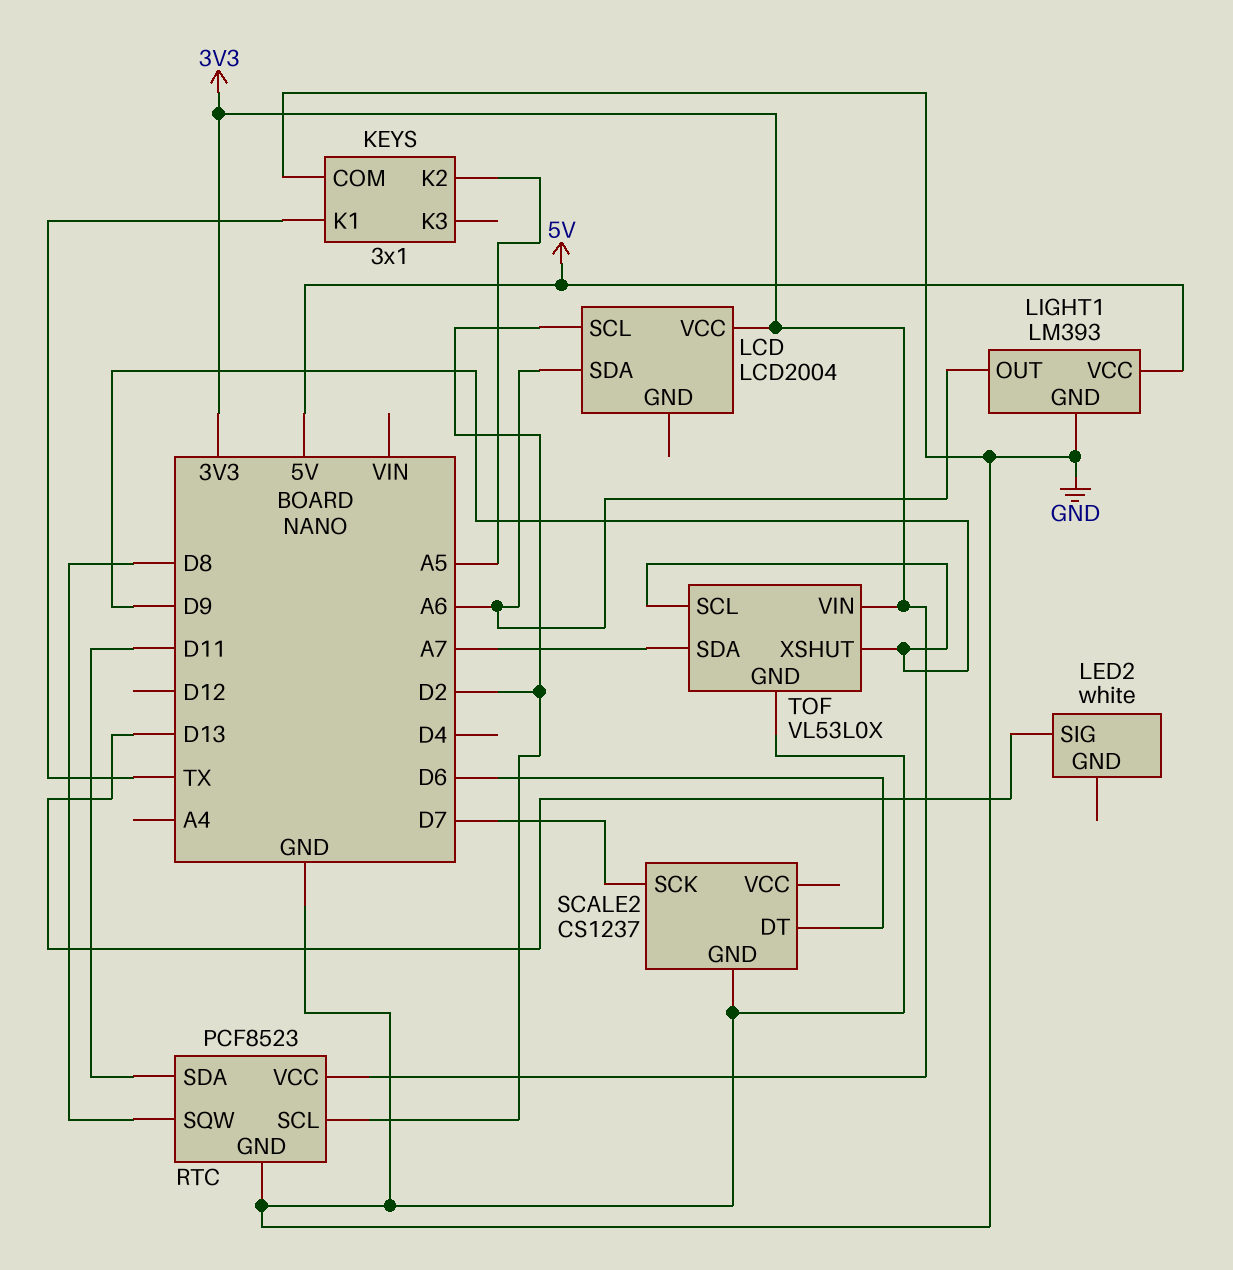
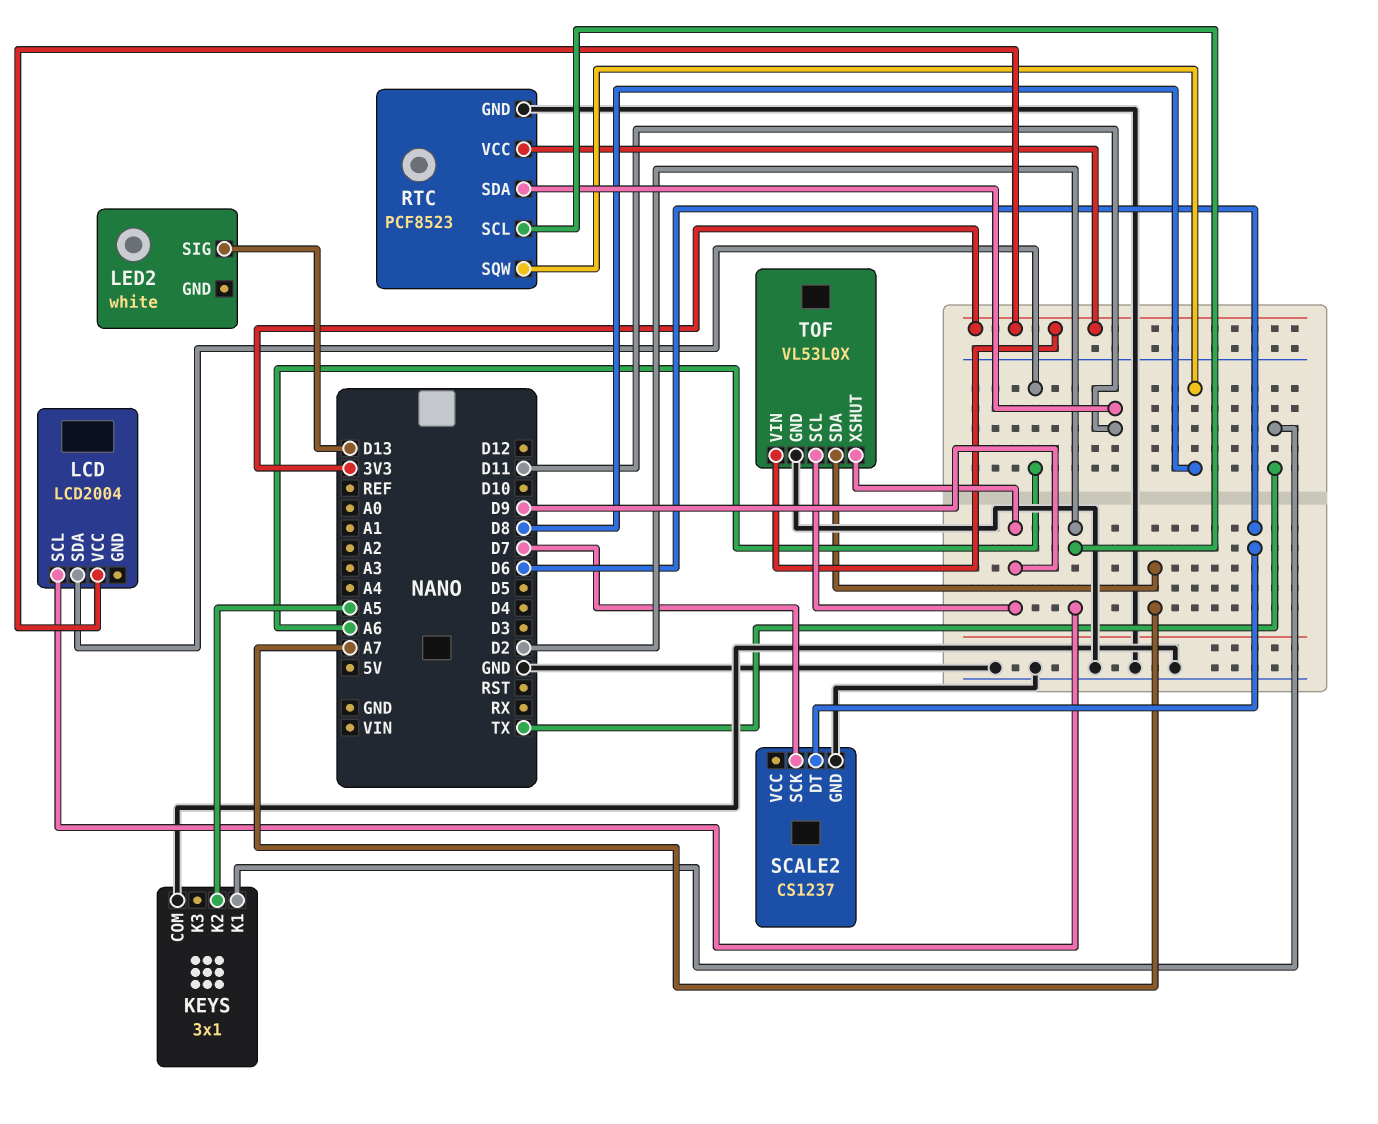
LIGHT1: LM393 -> none
LIGHT1 pin GND: GND -> none
LIGHT1 pin OUT: A6 -> none
LIGHT1 pin VCC: 5V -> none

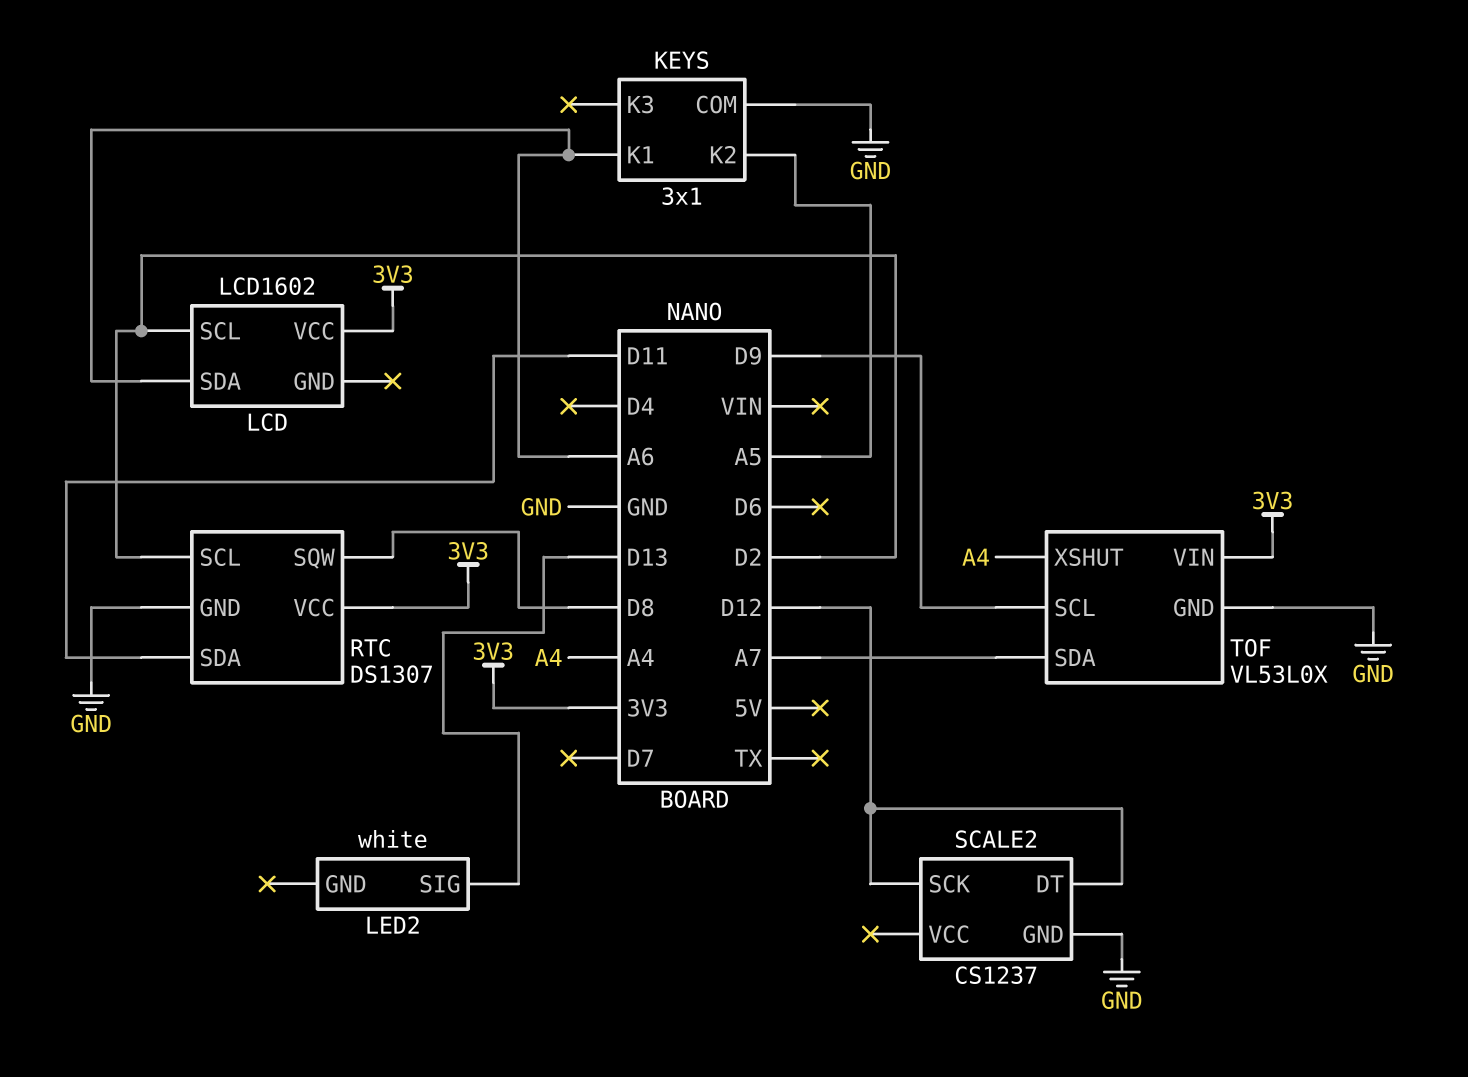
KEYS pin K1: TX -> A6
LCD: LCD2004 -> LCD1602
RTC: PCF8523 -> DS1307
SCALE2 pin DT: D6 -> D12
SCALE2 pin SCK: D7 -> D12
TOF pin XSHUT: D9 -> A4

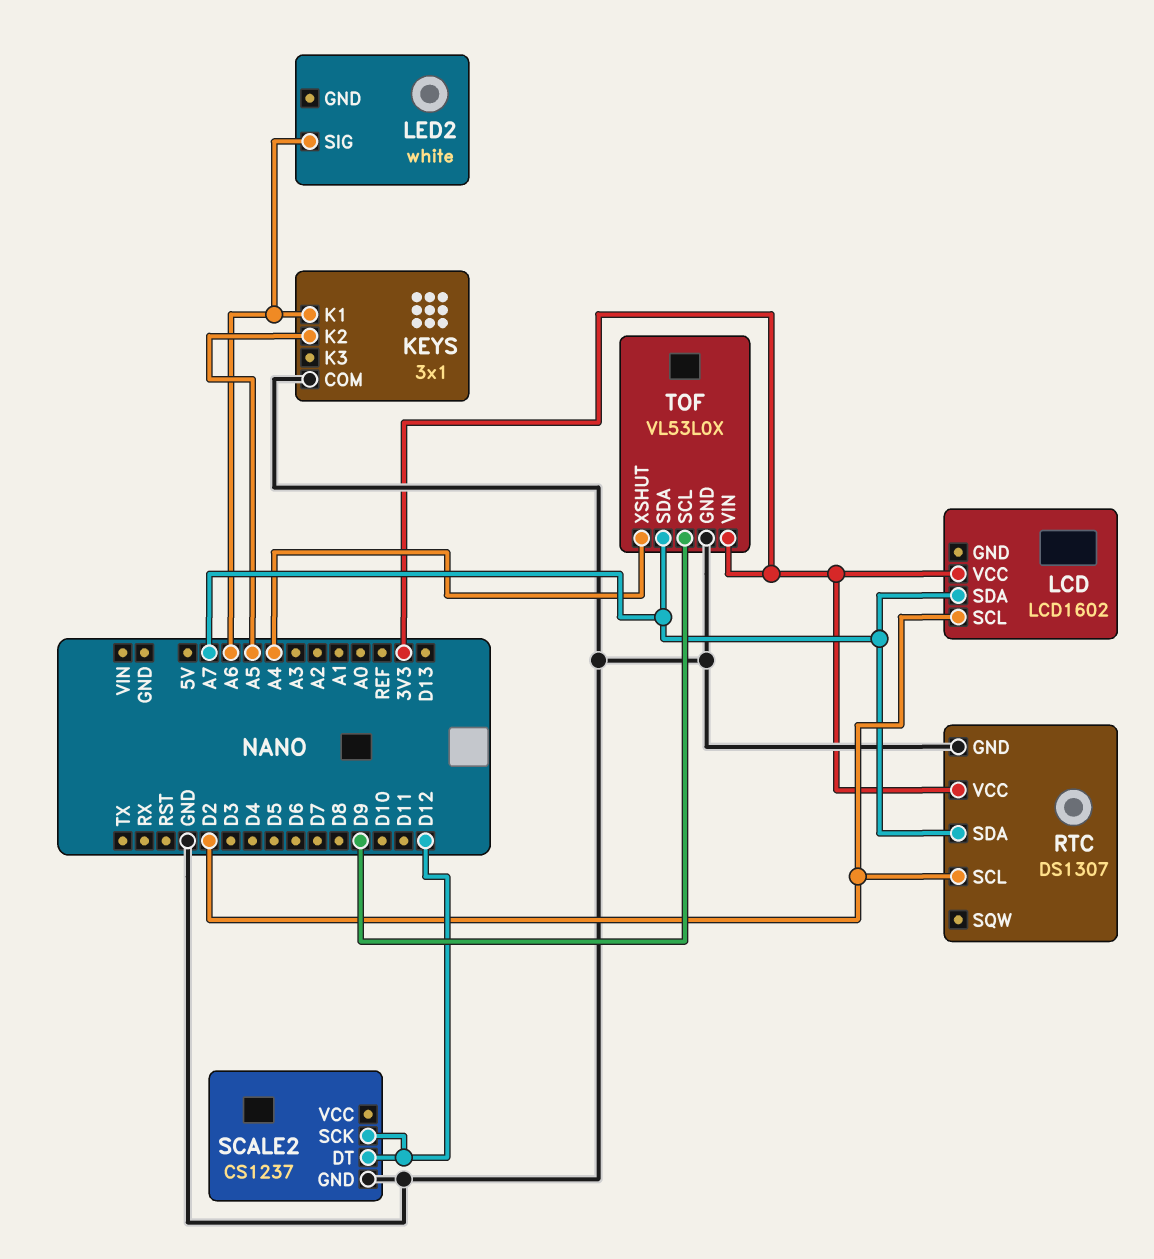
LCD pin SDA: A6 -> A7
LED2 pin SIG: D13 -> A6
RTC pin SDA: D11 -> A7
RTC pin SQW: D8 -> none

